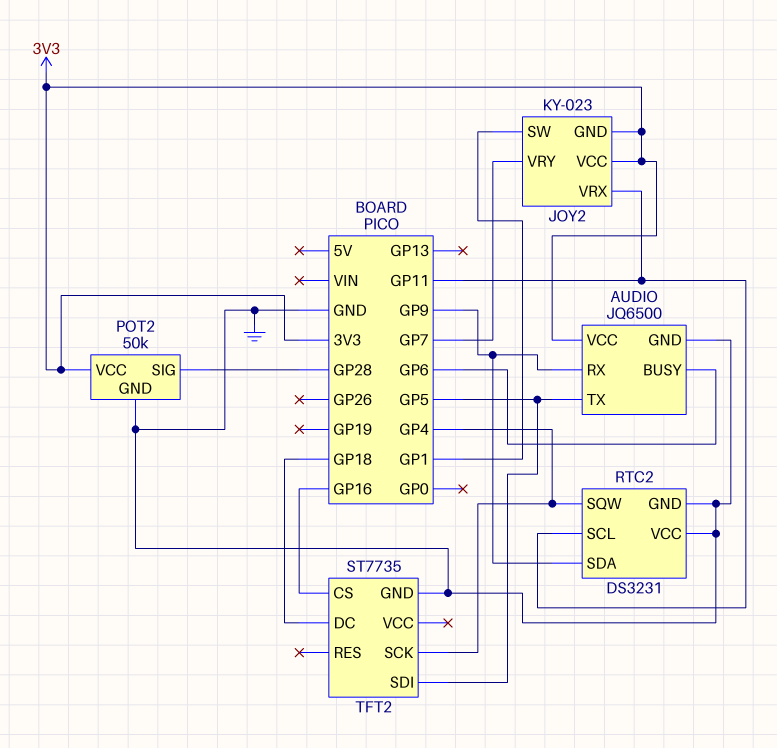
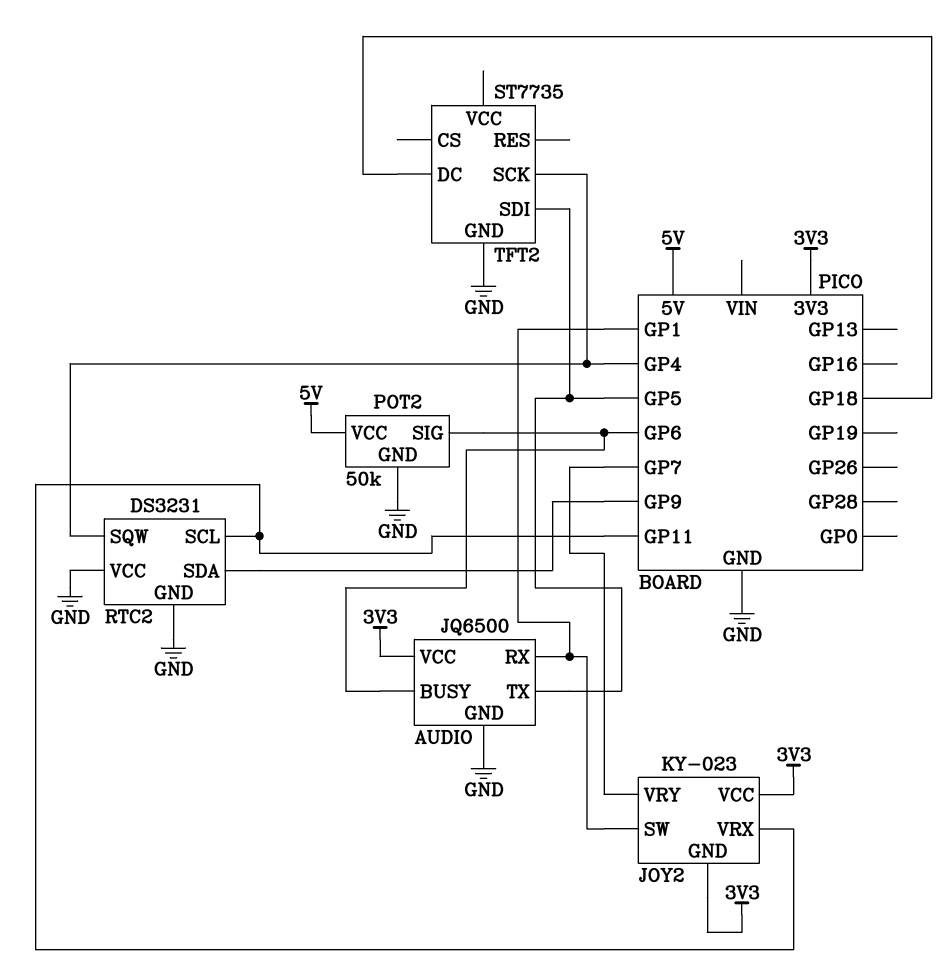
AUDIO pin RX: GP9 -> GP1
POT2 pin SIG: GP28 -> GP6
POT2 pin VCC: 3V3 -> 5V
TFT2 pin CS: GP16 -> none

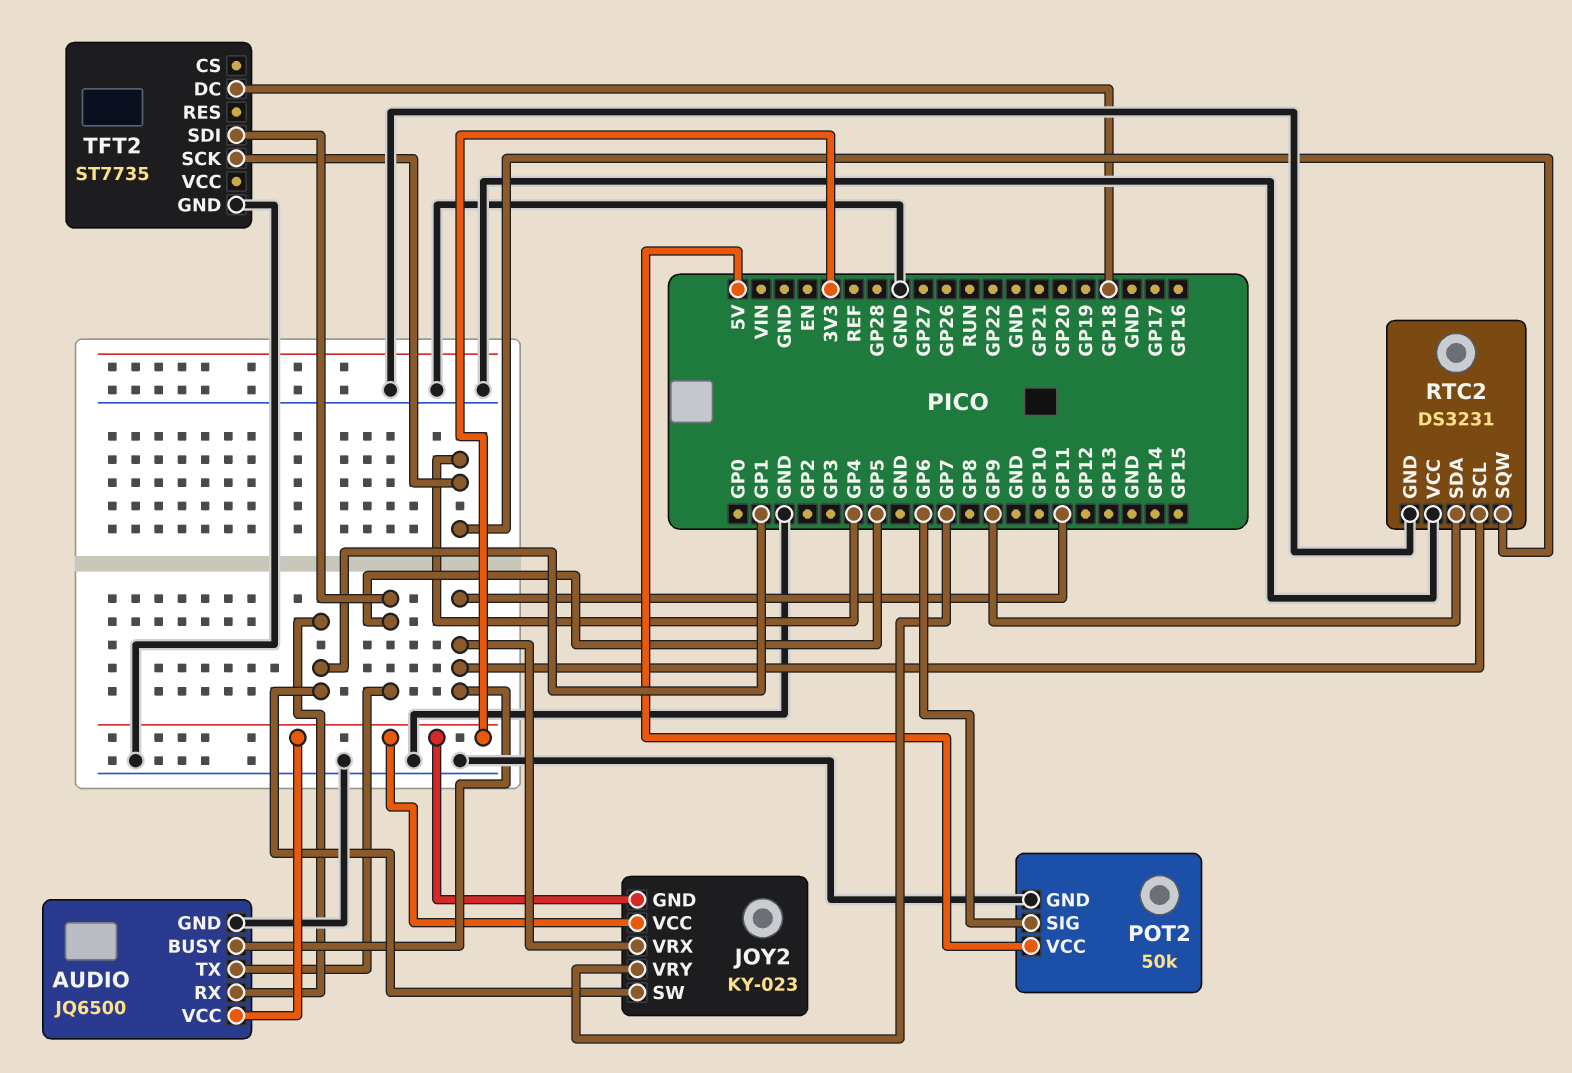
AUDIO pin BUSY: GP6 -> GP11

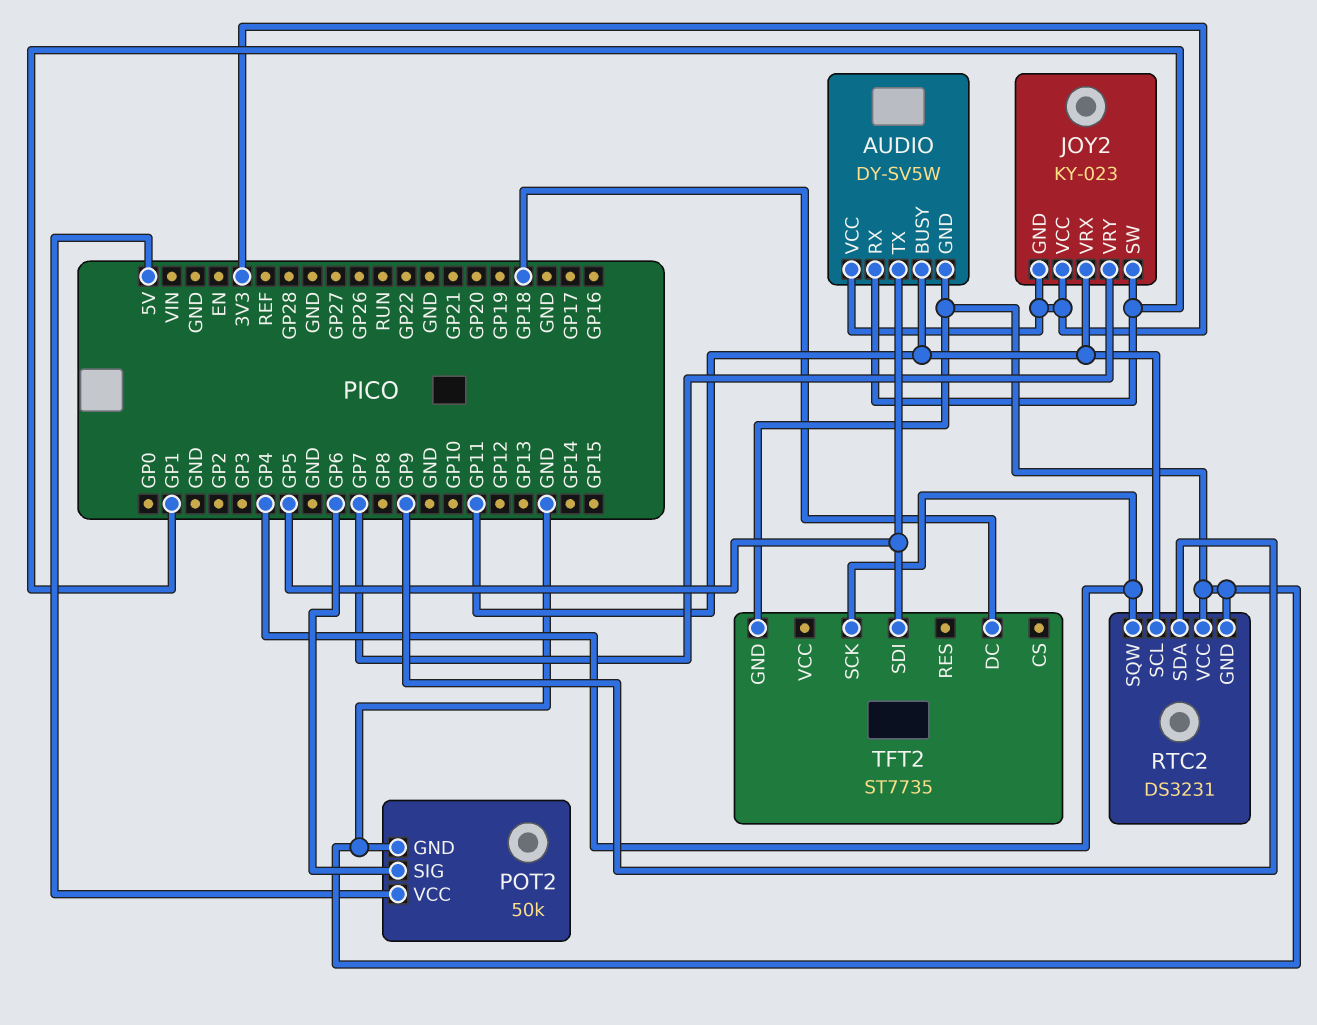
AUDIO: JQ6500 -> DY-SV5W

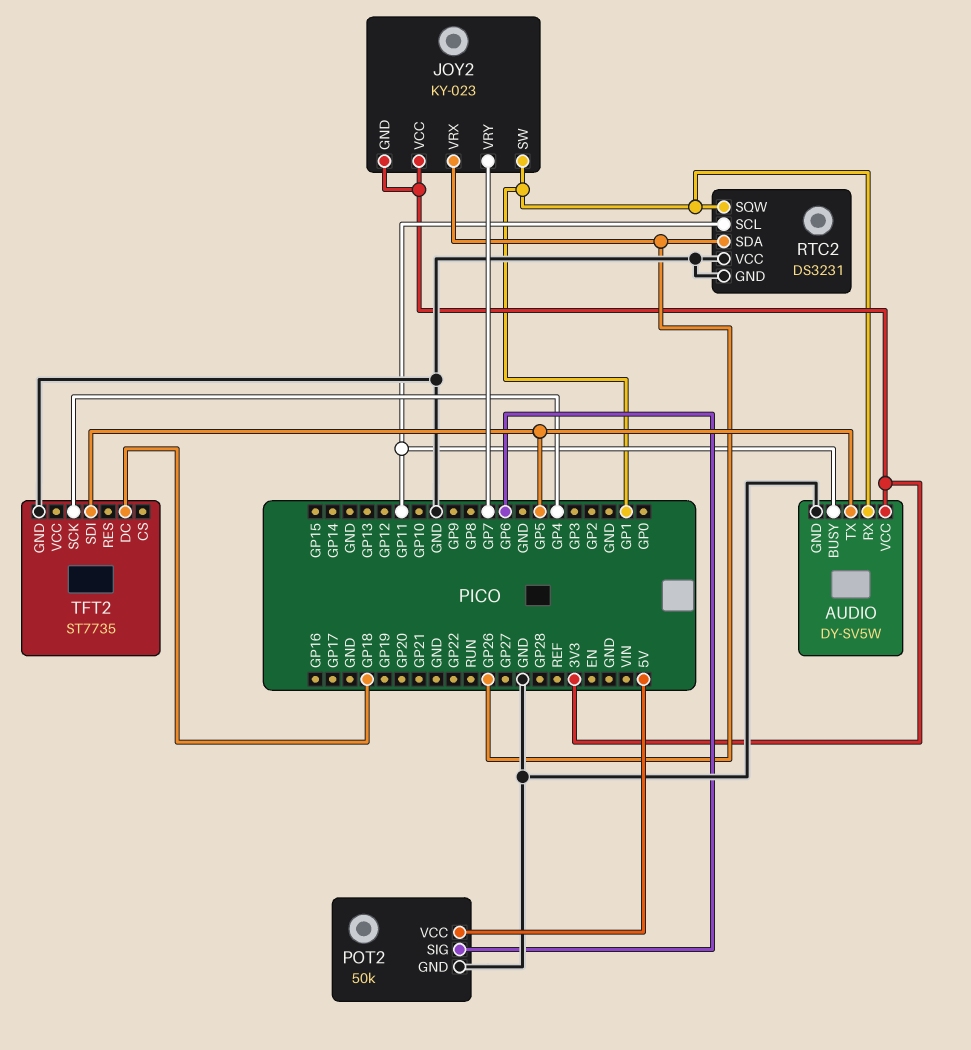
JOY2 pin VRX: GP11 -> GP26
RTC2 pin SDA: GP9 -> GP26
RTC2 pin SQW: GP4 -> GP1

